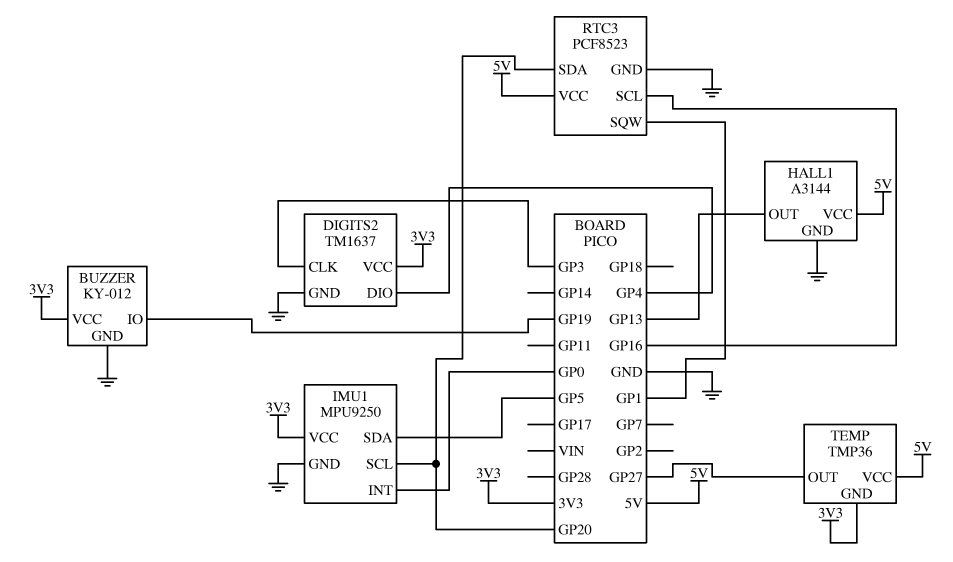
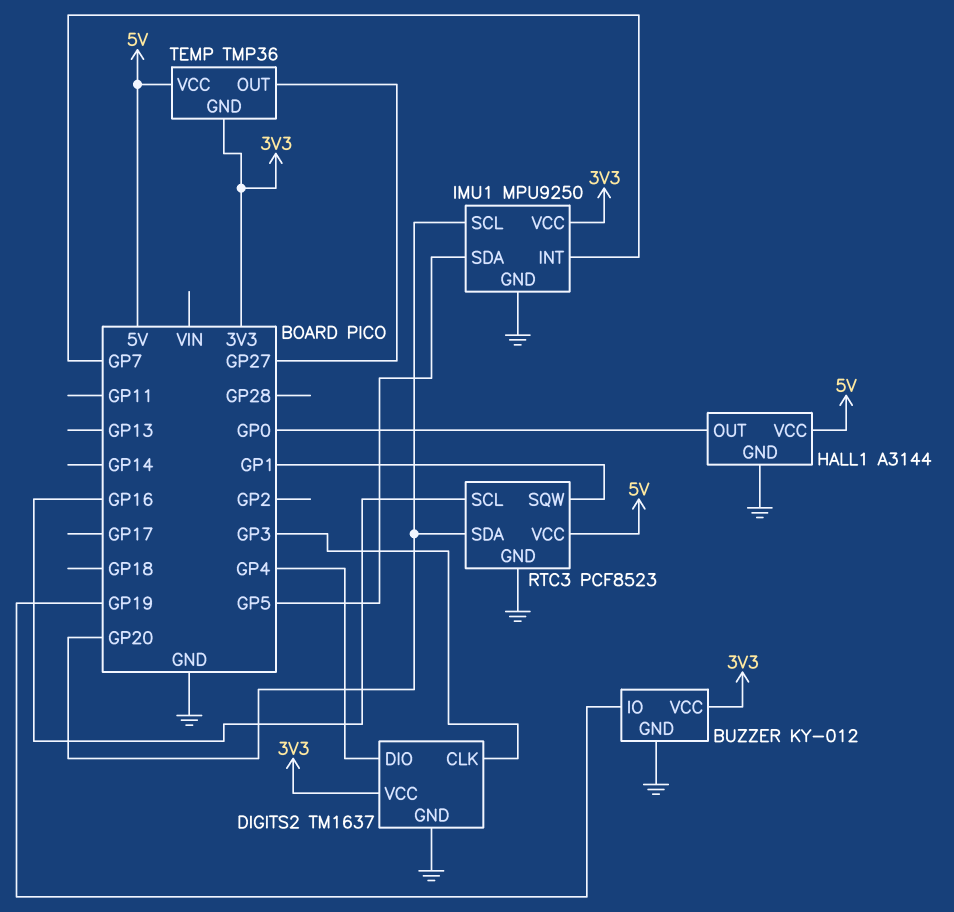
HALL1 pin OUT: GP13 -> GP0
IMU1 pin INT: GP0 -> GP7

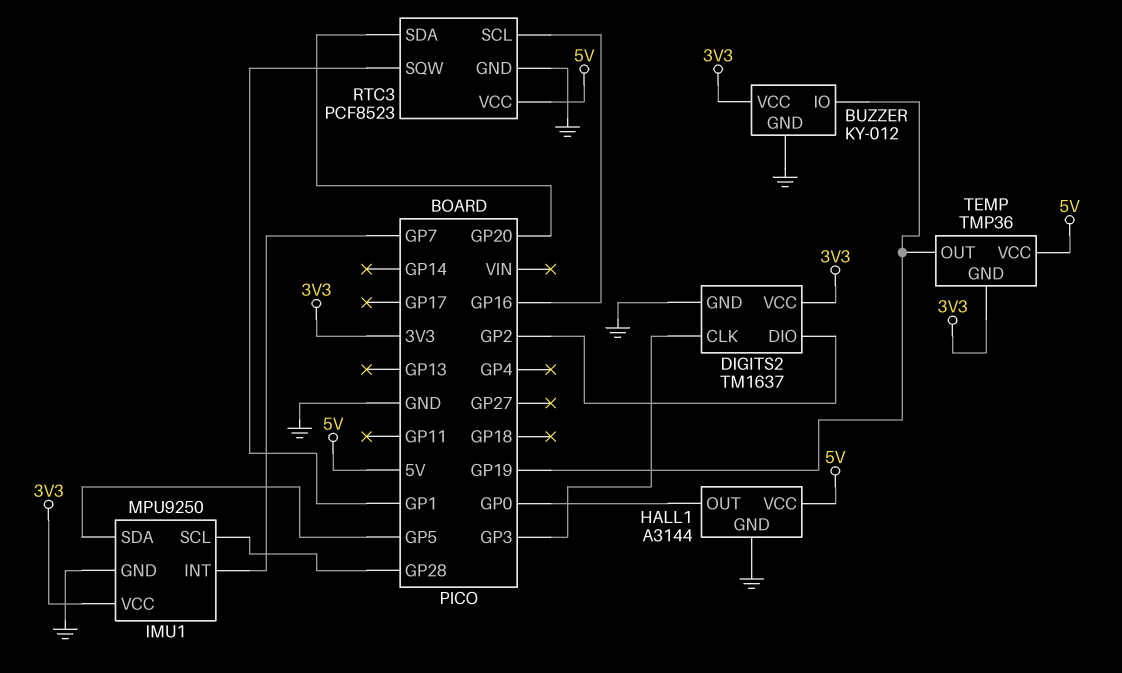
DIGITS2 pin DIO: GP4 -> GP2
IMU1 pin SCL: GP20 -> GP28
TEMP pin OUT: GP27 -> GP19

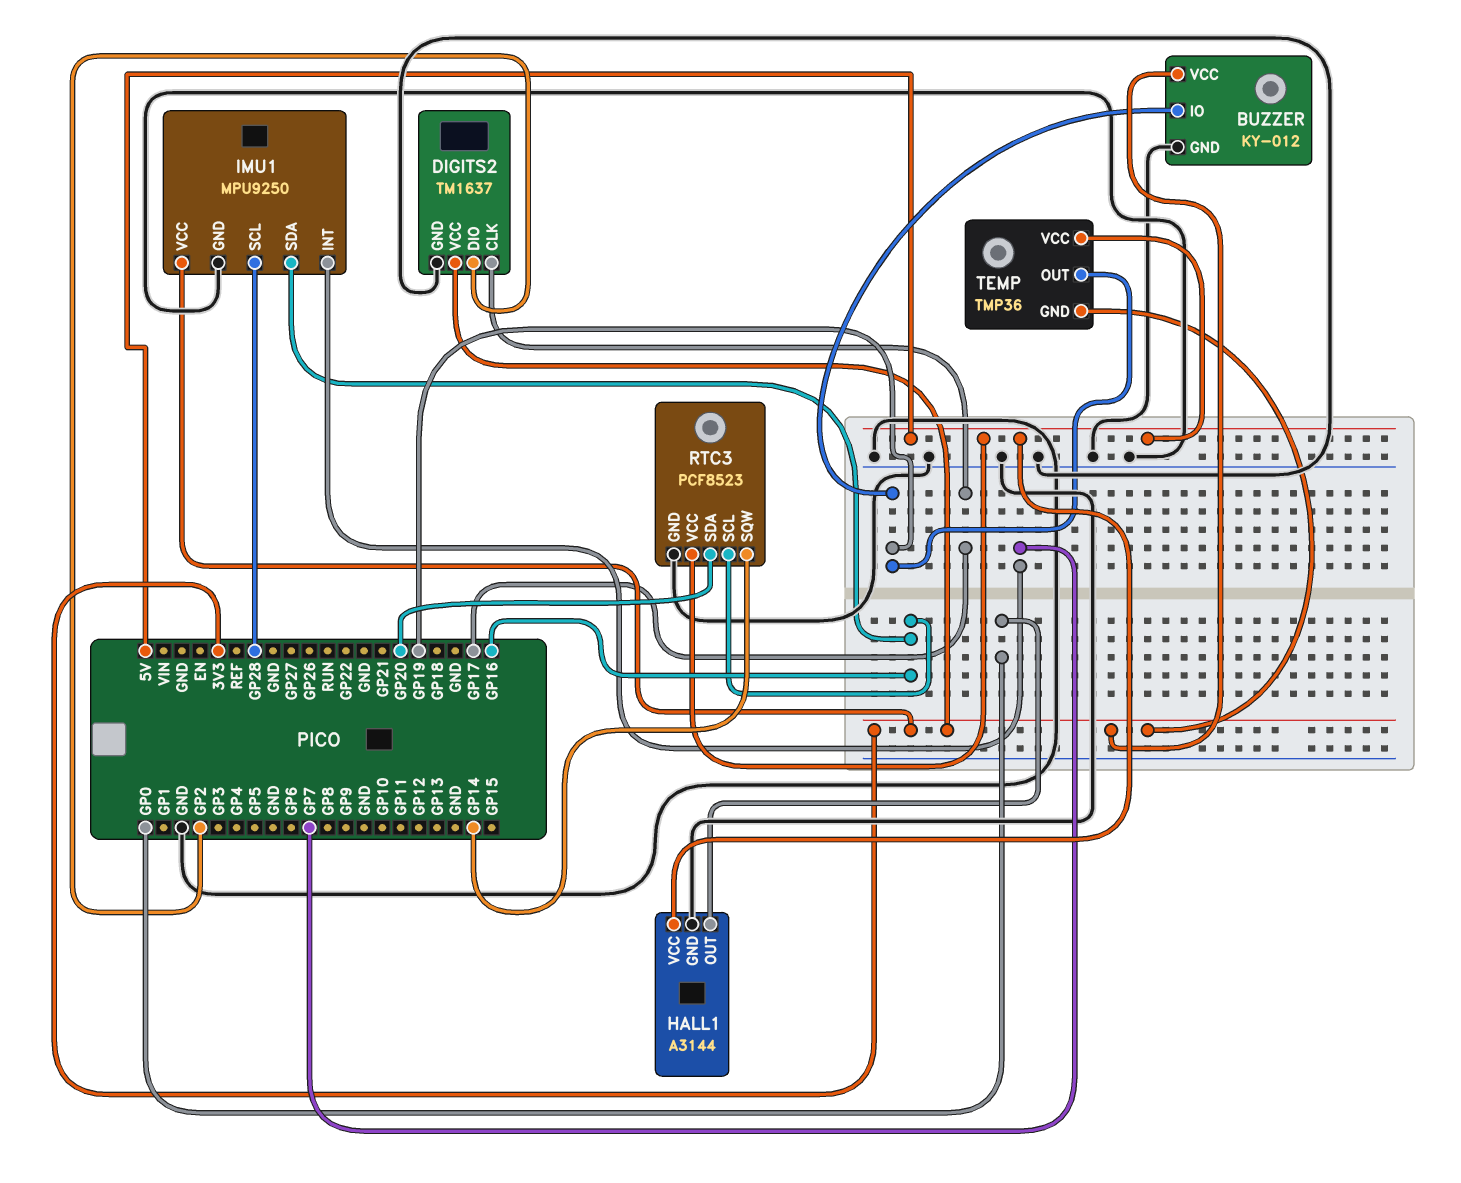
DIGITS2 pin CLK: GP3 -> GP17
IMU1 pin SDA: GP5 -> GP16
RTC3 pin SQW: GP1 -> GP14

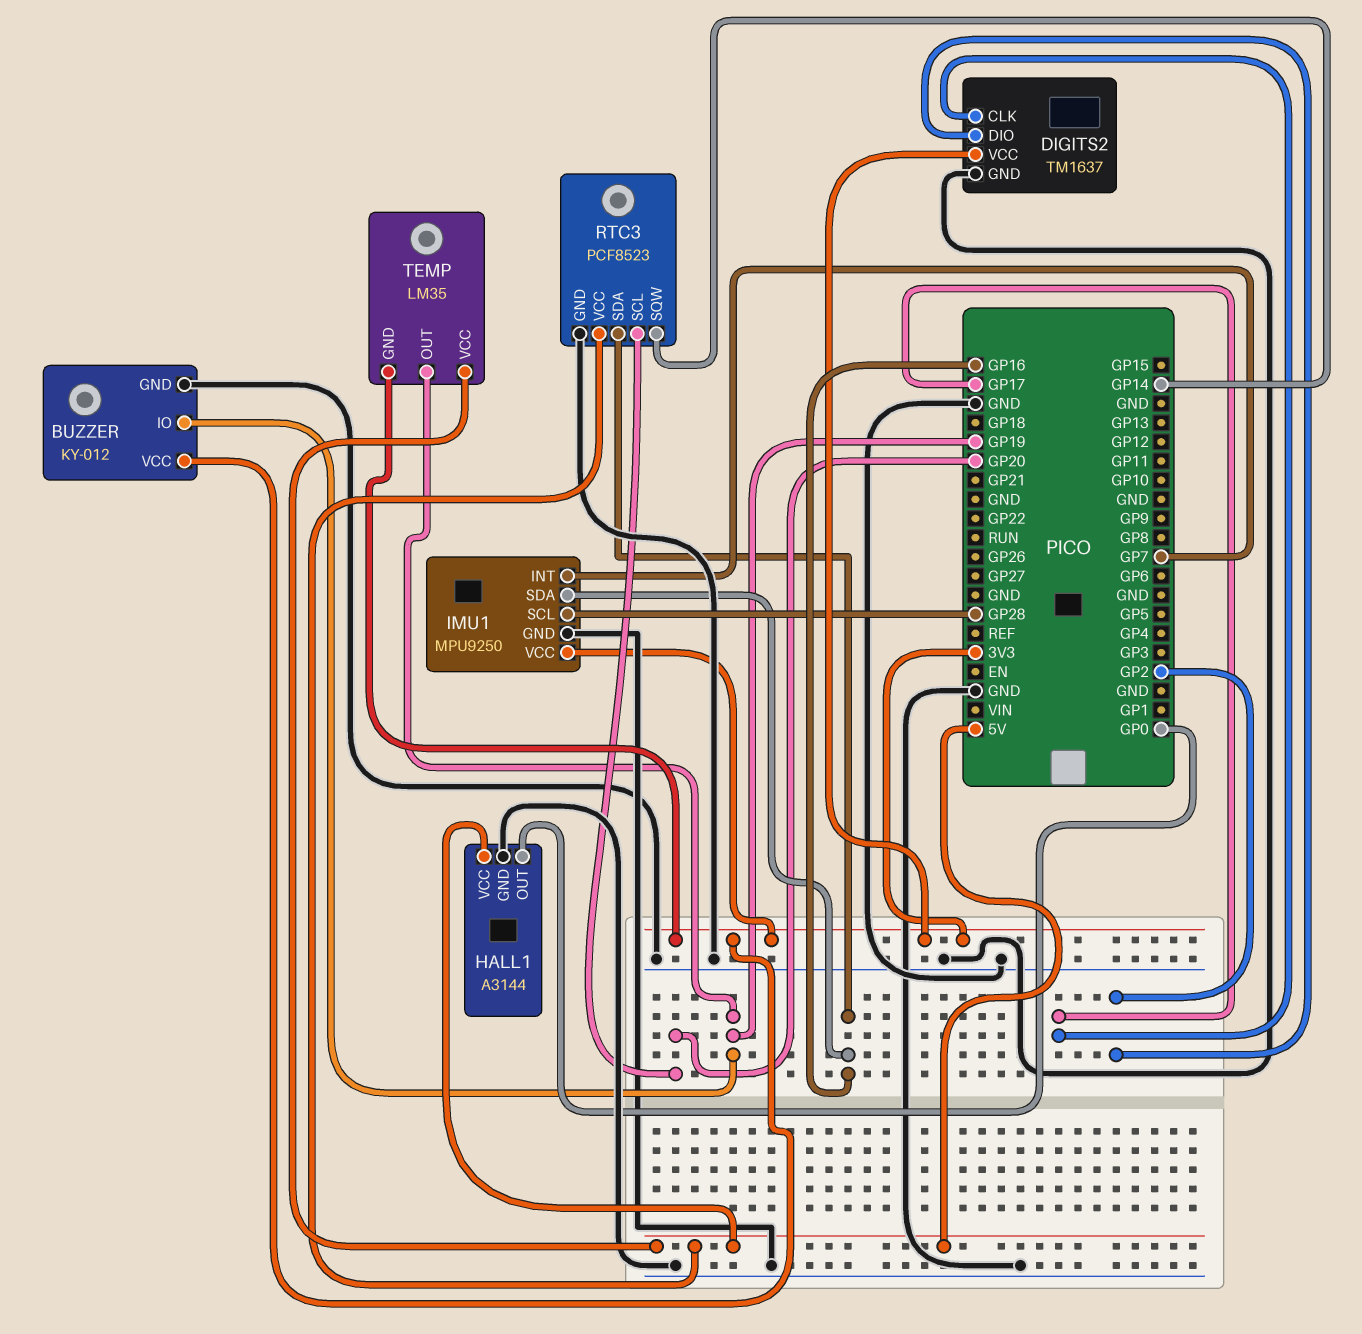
RTC3 pin SCL: GP16 -> GP20
RTC3 pin SDA: GP20 -> GP16
TEMP: TMP36 -> LM35

